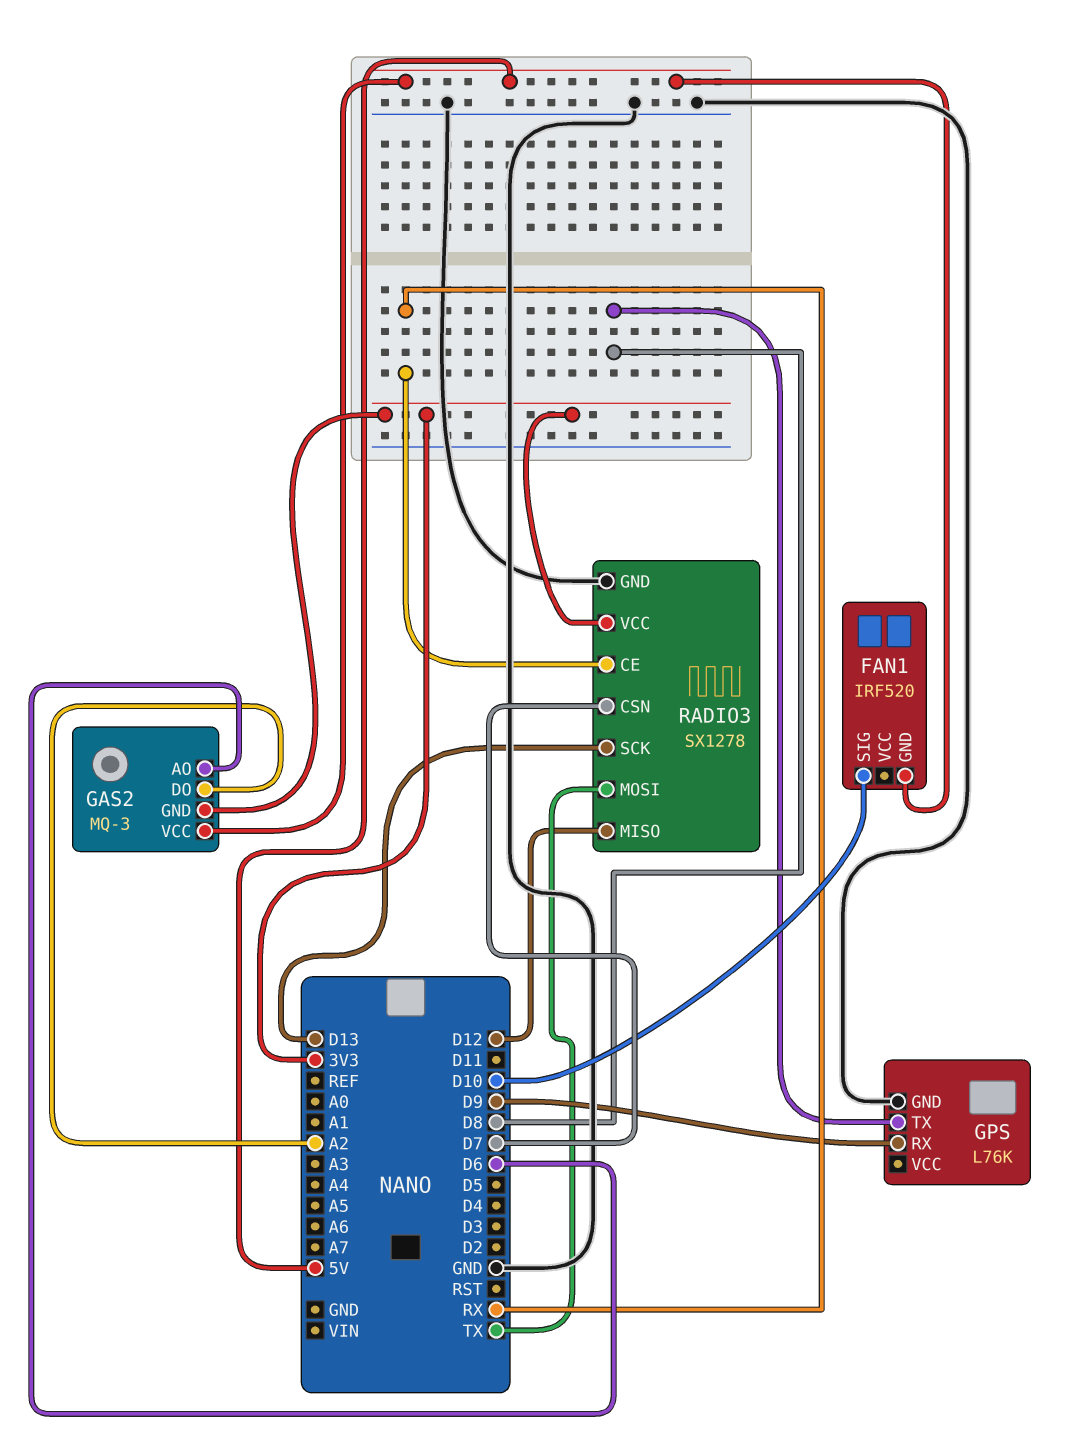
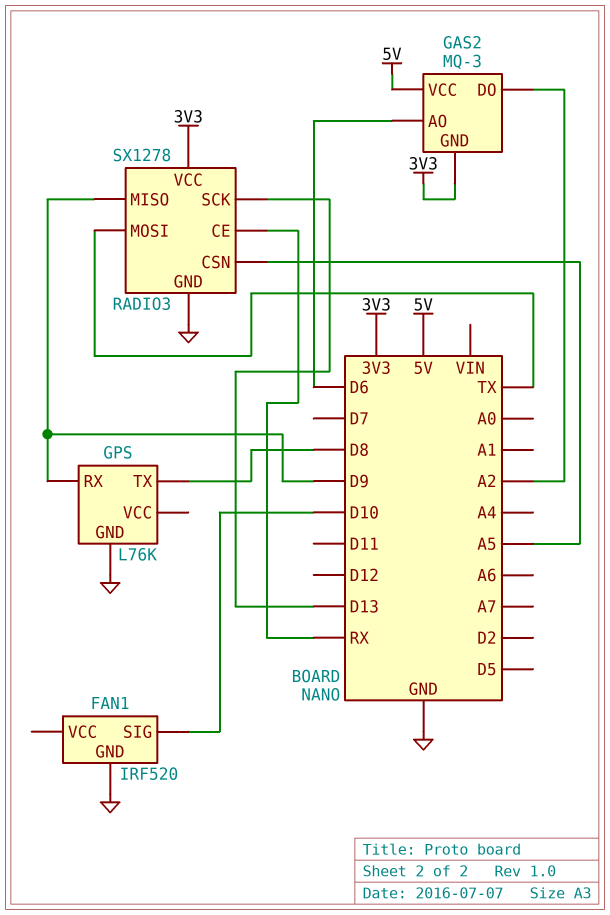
FAN1 pin GND: 5V -> GND
RADIO3 pin CSN: D7 -> A5
RADIO3 pin MISO: D12 -> D9

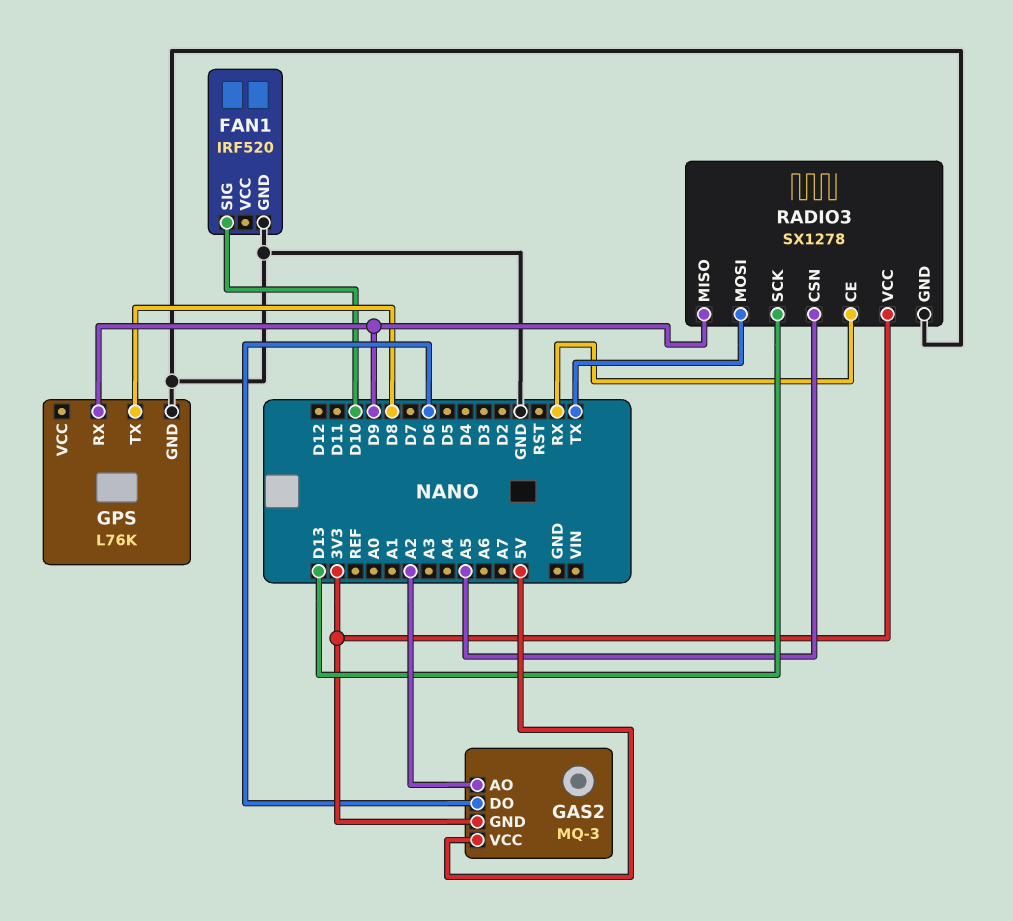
GAS2 pin AO: D6 -> A2
GAS2 pin DO: A2 -> D6

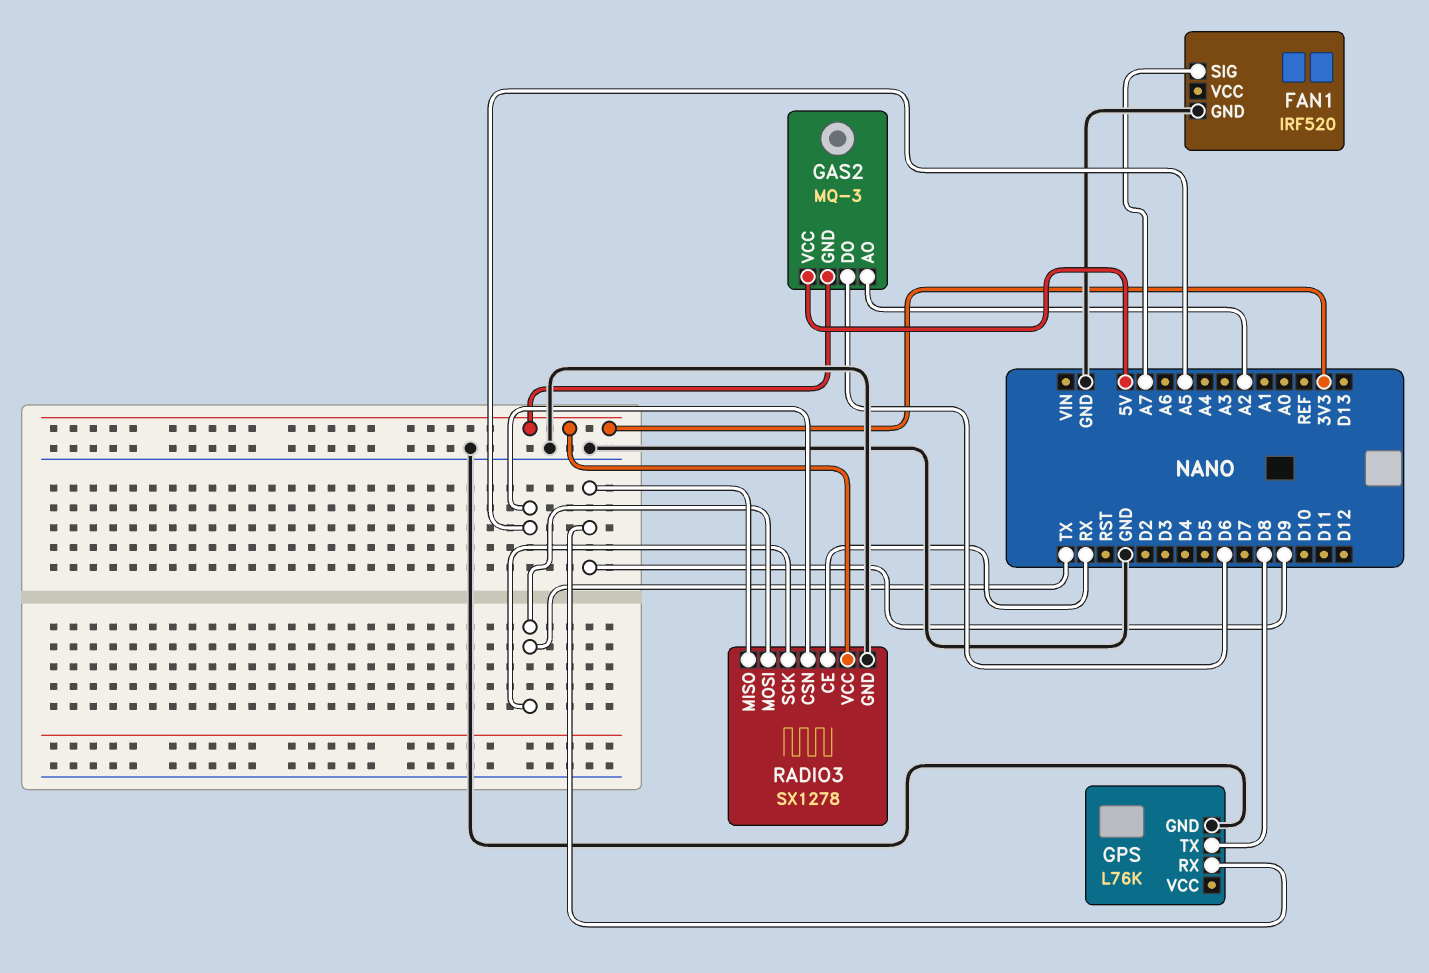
FAN1 pin SIG: D10 -> A7
RADIO3 pin SCK: D13 -> TX

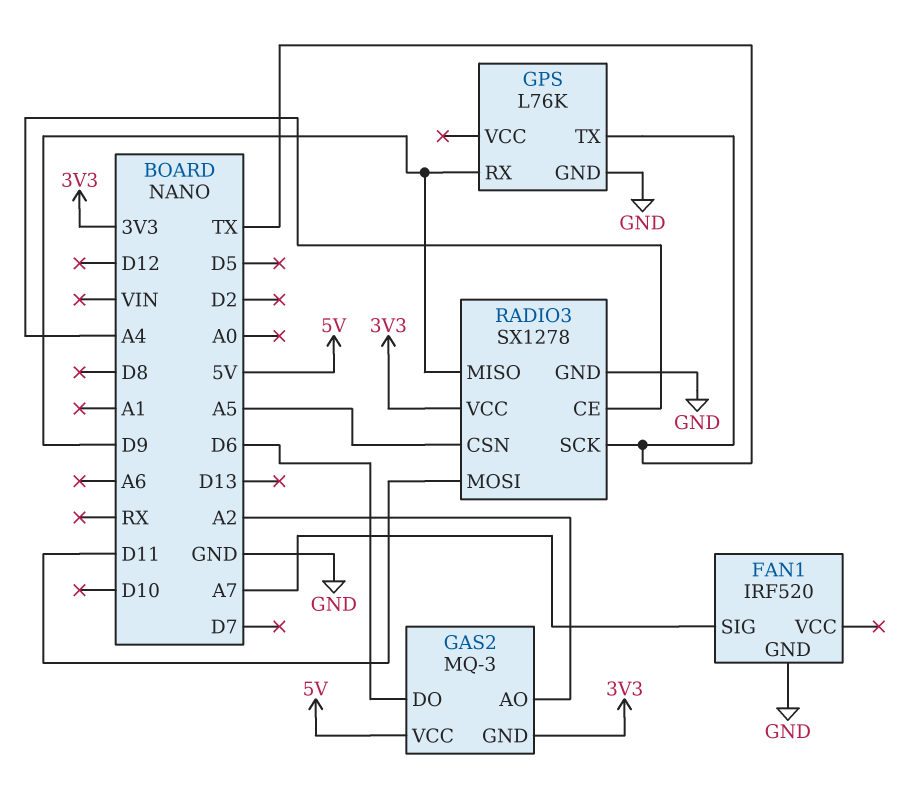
GPS pin TX: D8 -> TX
RADIO3 pin CE: RX -> A4
RADIO3 pin MOSI: TX -> D11

